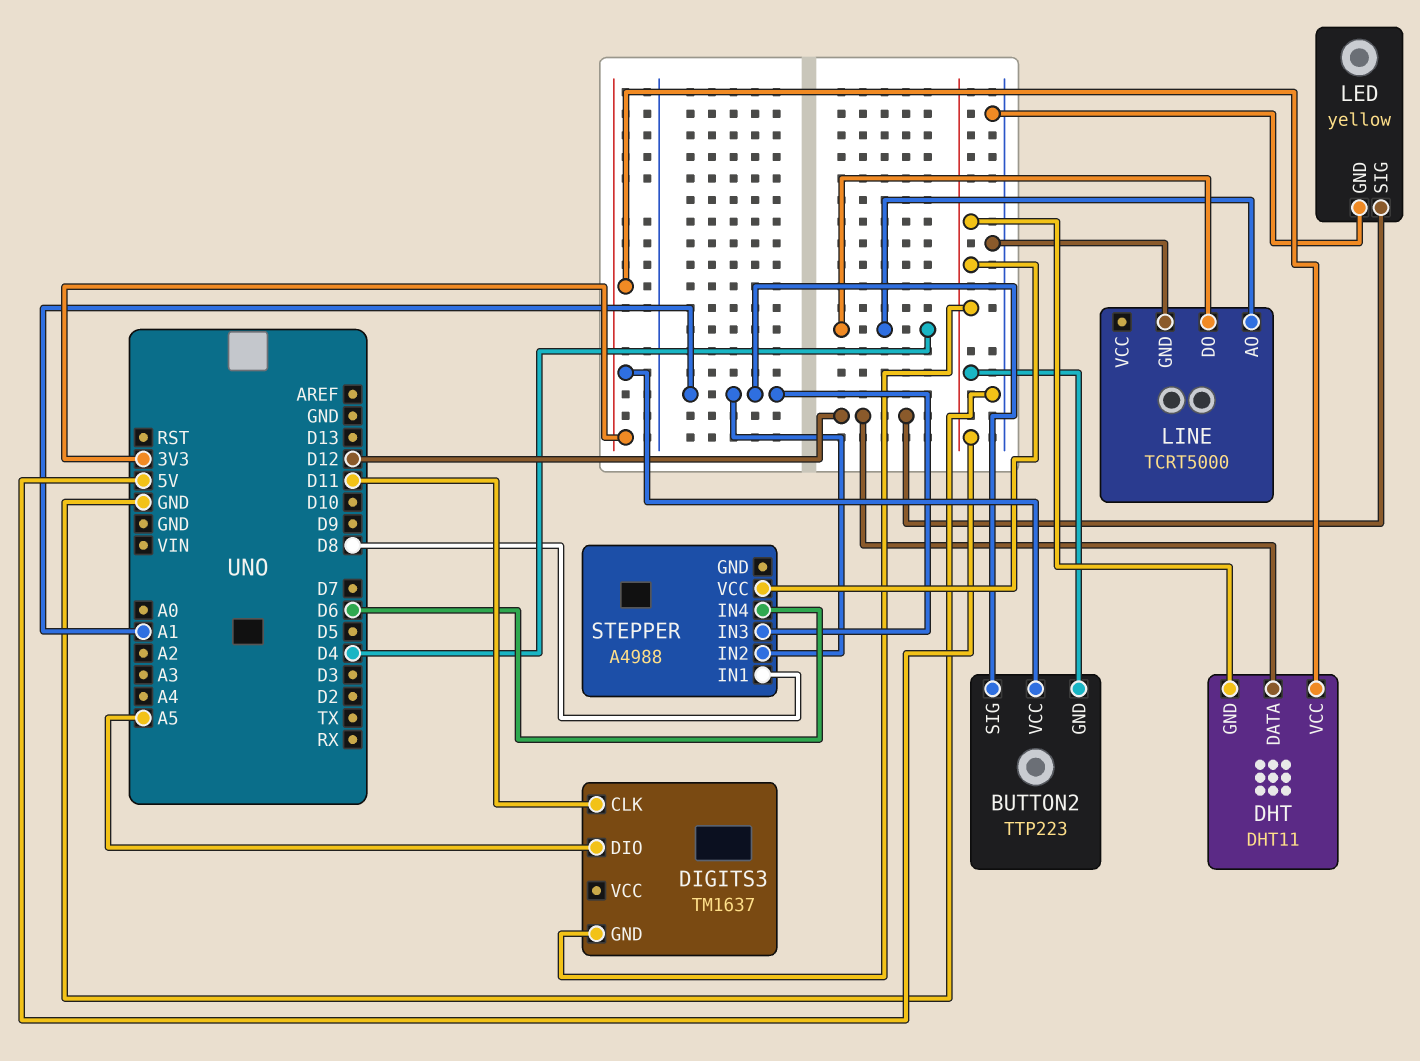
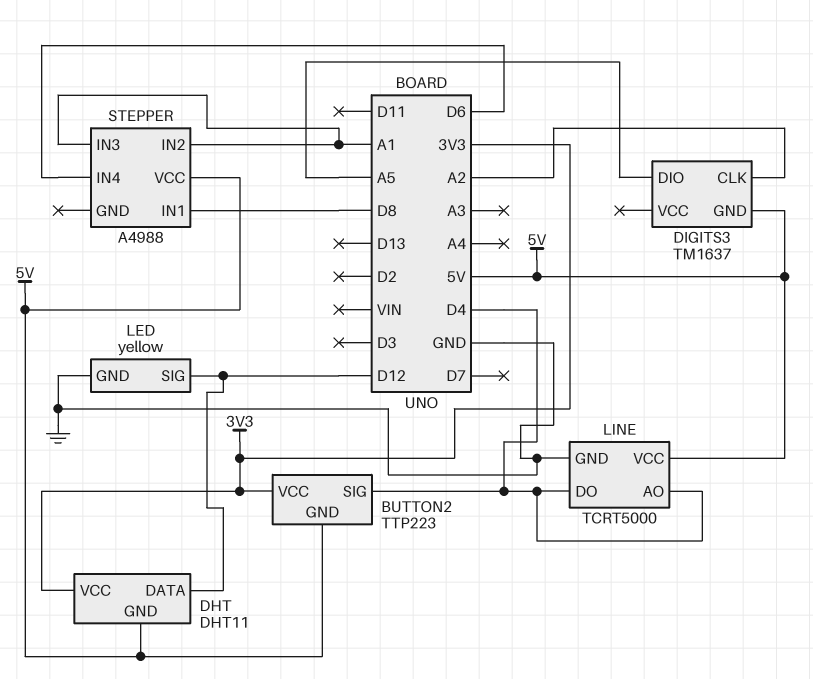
BUTTON2 pin SIG: A1 -> D4
DIGITS3 pin CLK: D11 -> A2
LINE pin VCC: none -> 5V

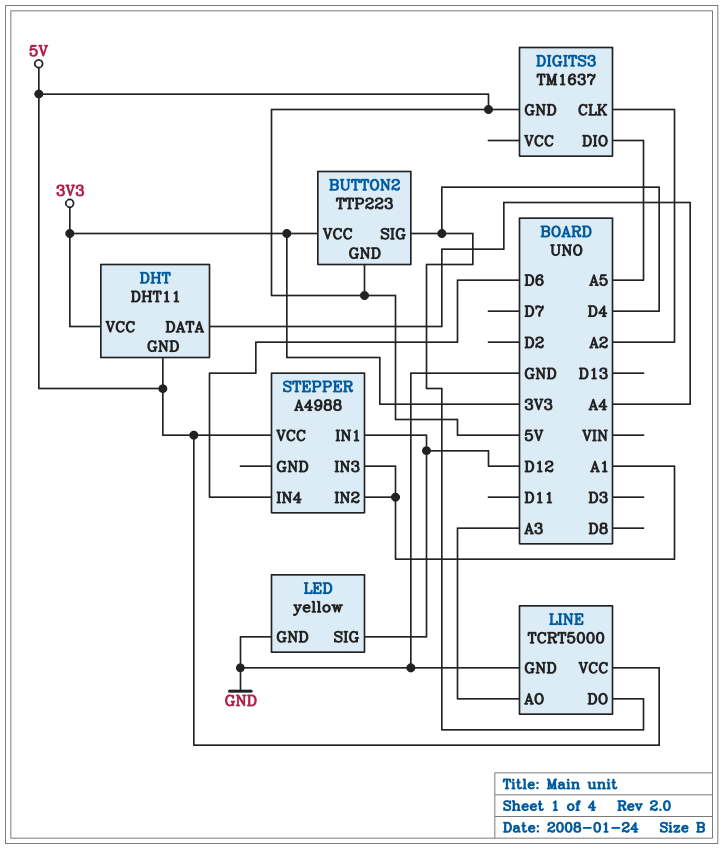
DHT pin DATA: D12 -> A4
LINE pin AO: D4 -> A3
STEPPER pin IN1: D8 -> D12

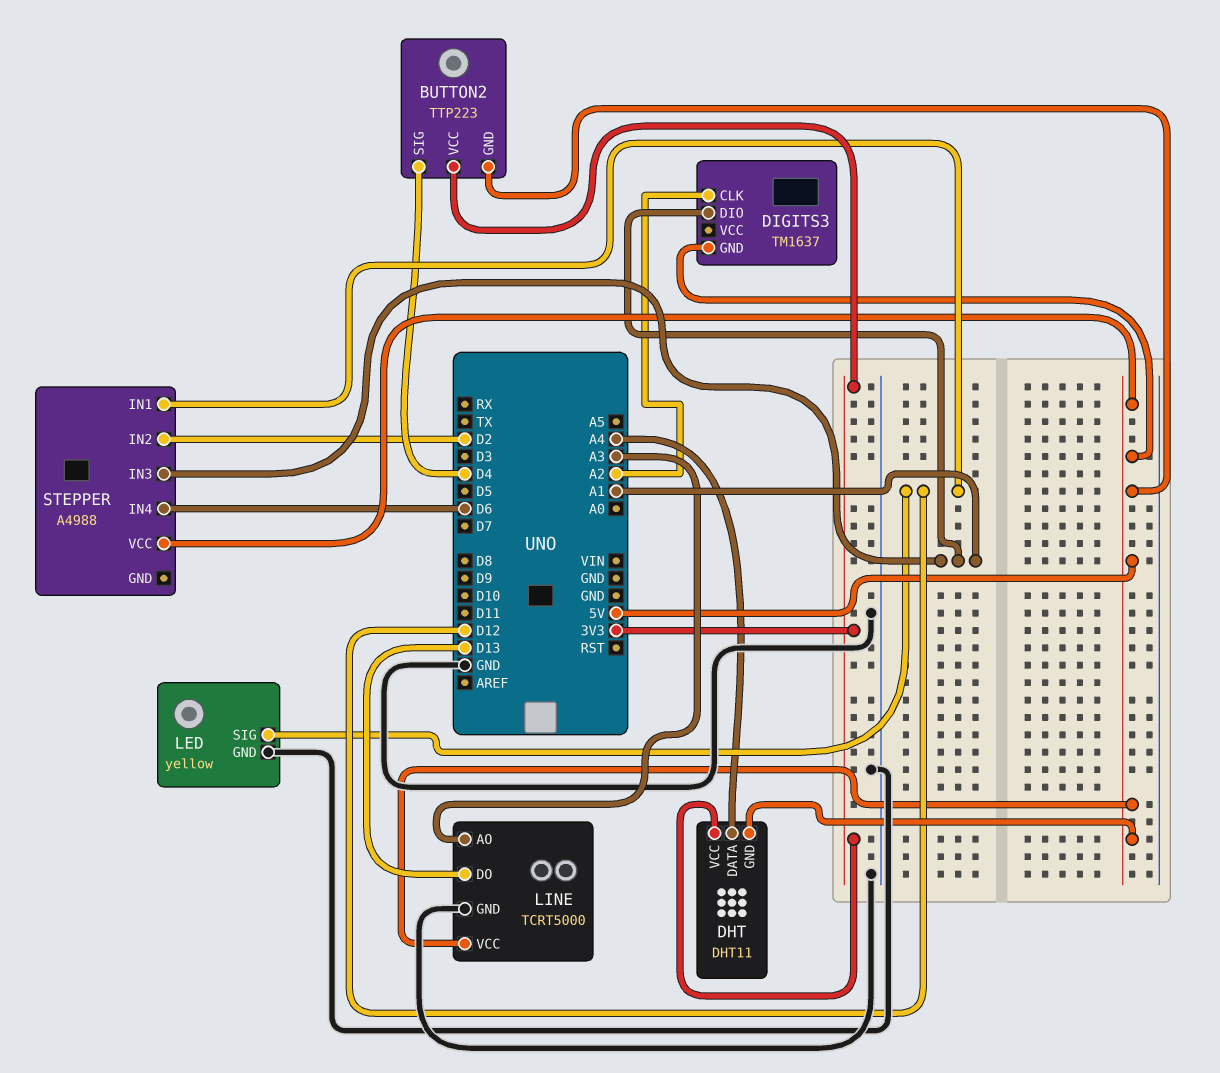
DIGITS3 pin DIO: A5 -> A1
LINE pin DO: D4 -> D13
STEPPER pin IN2: A1 -> D2

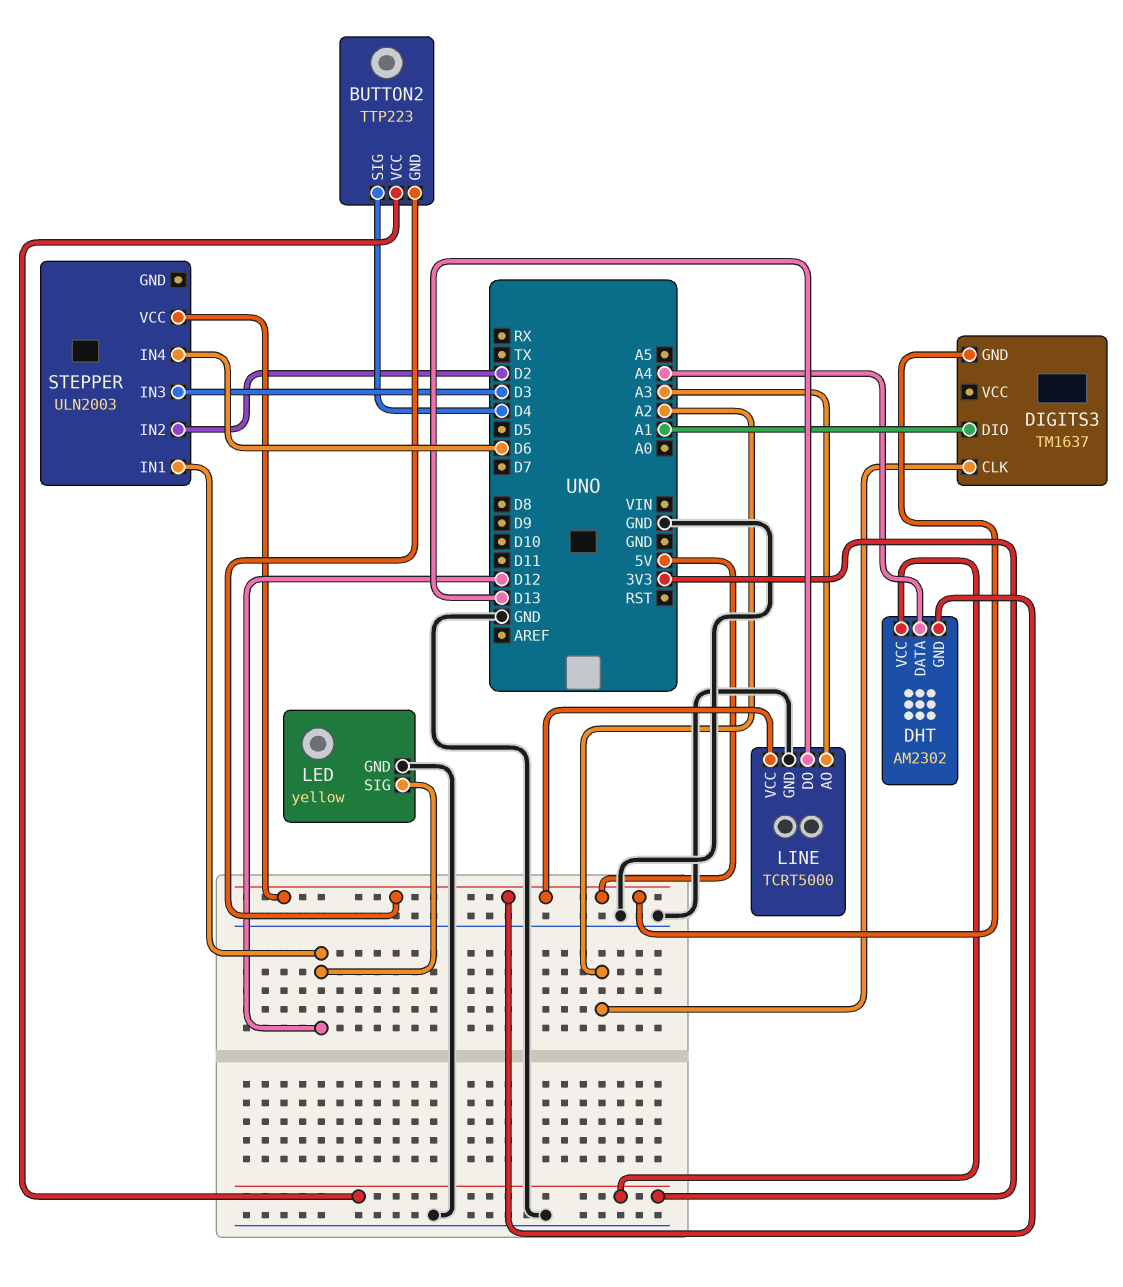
DHT: DHT11 -> AM2302
STEPPER: A4988 -> ULN2003
STEPPER pin IN3: A1 -> D3

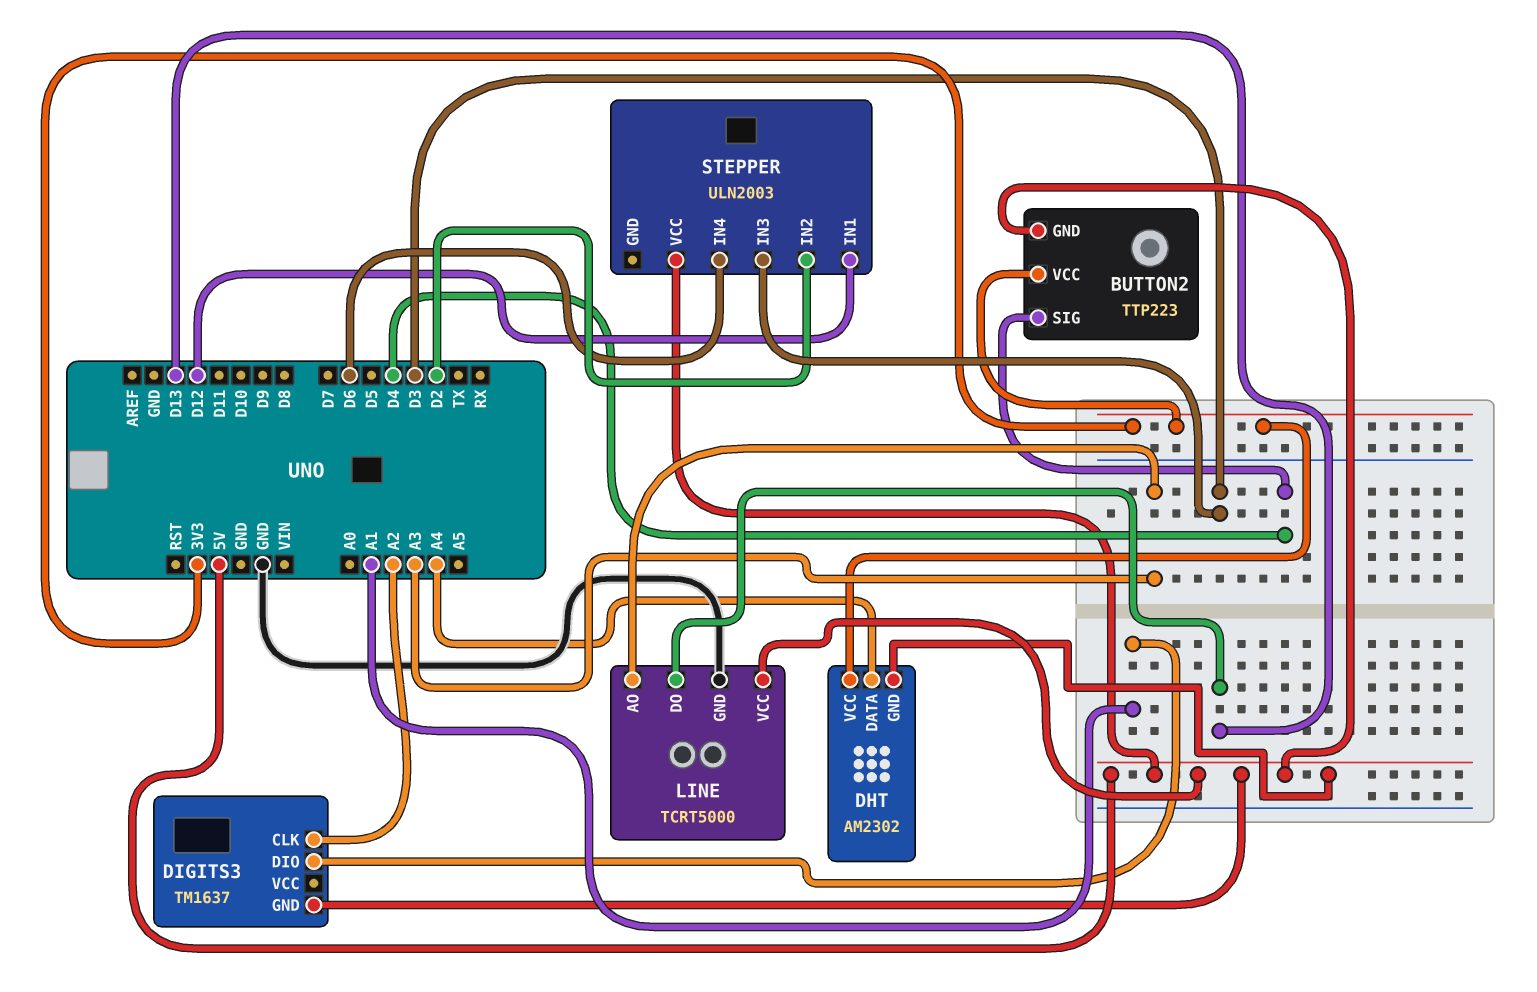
LED: yellow -> none
LED pin GND: GND -> none
LED pin SIG: D12 -> none

